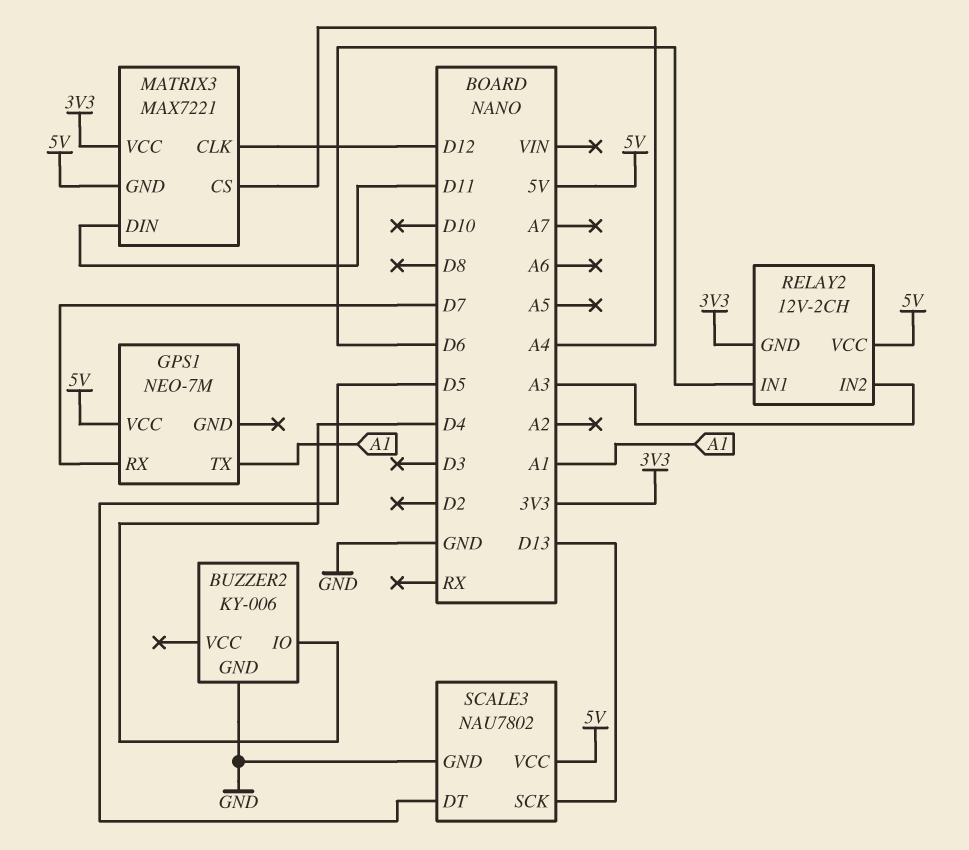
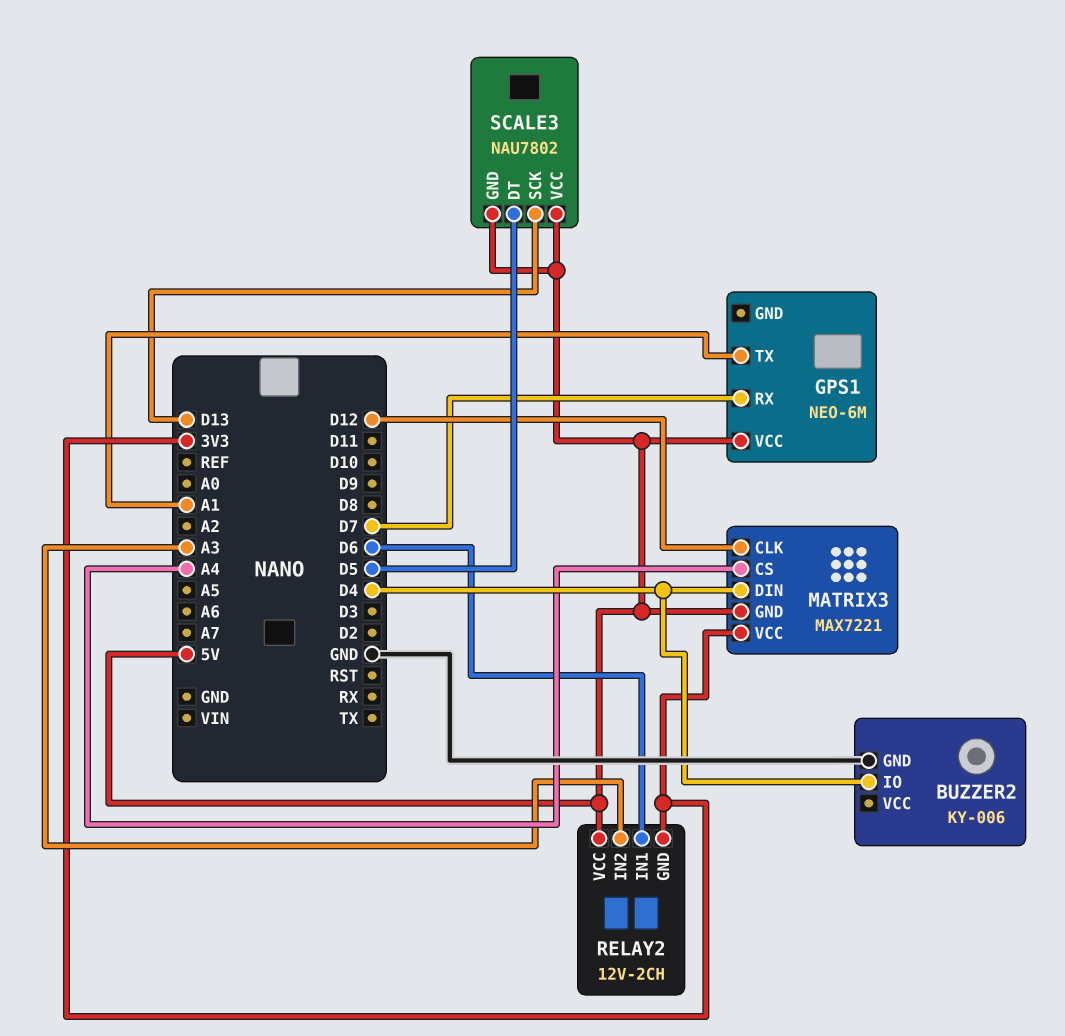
GPS1: NEO-7M -> NEO-6M
MATRIX3 pin DIN: D11 -> D4
SCALE3 pin GND: GND -> 5V

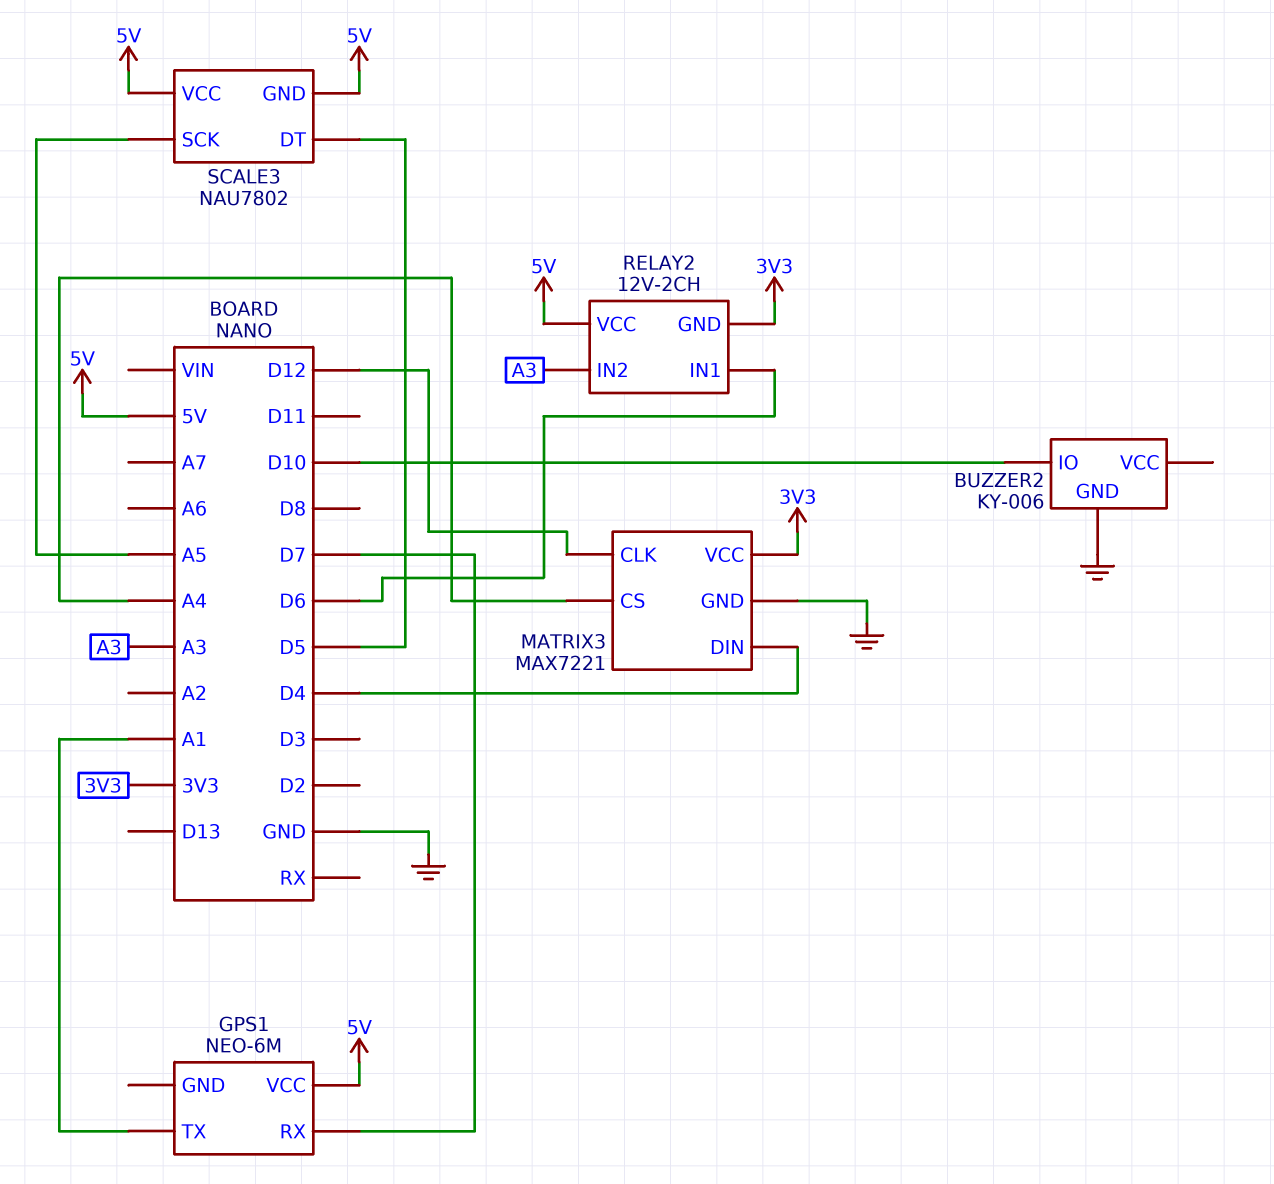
BUZZER2 pin IO: D4 -> D10
MATRIX3 pin GND: 5V -> GND
SCALE3 pin SCK: D13 -> A5

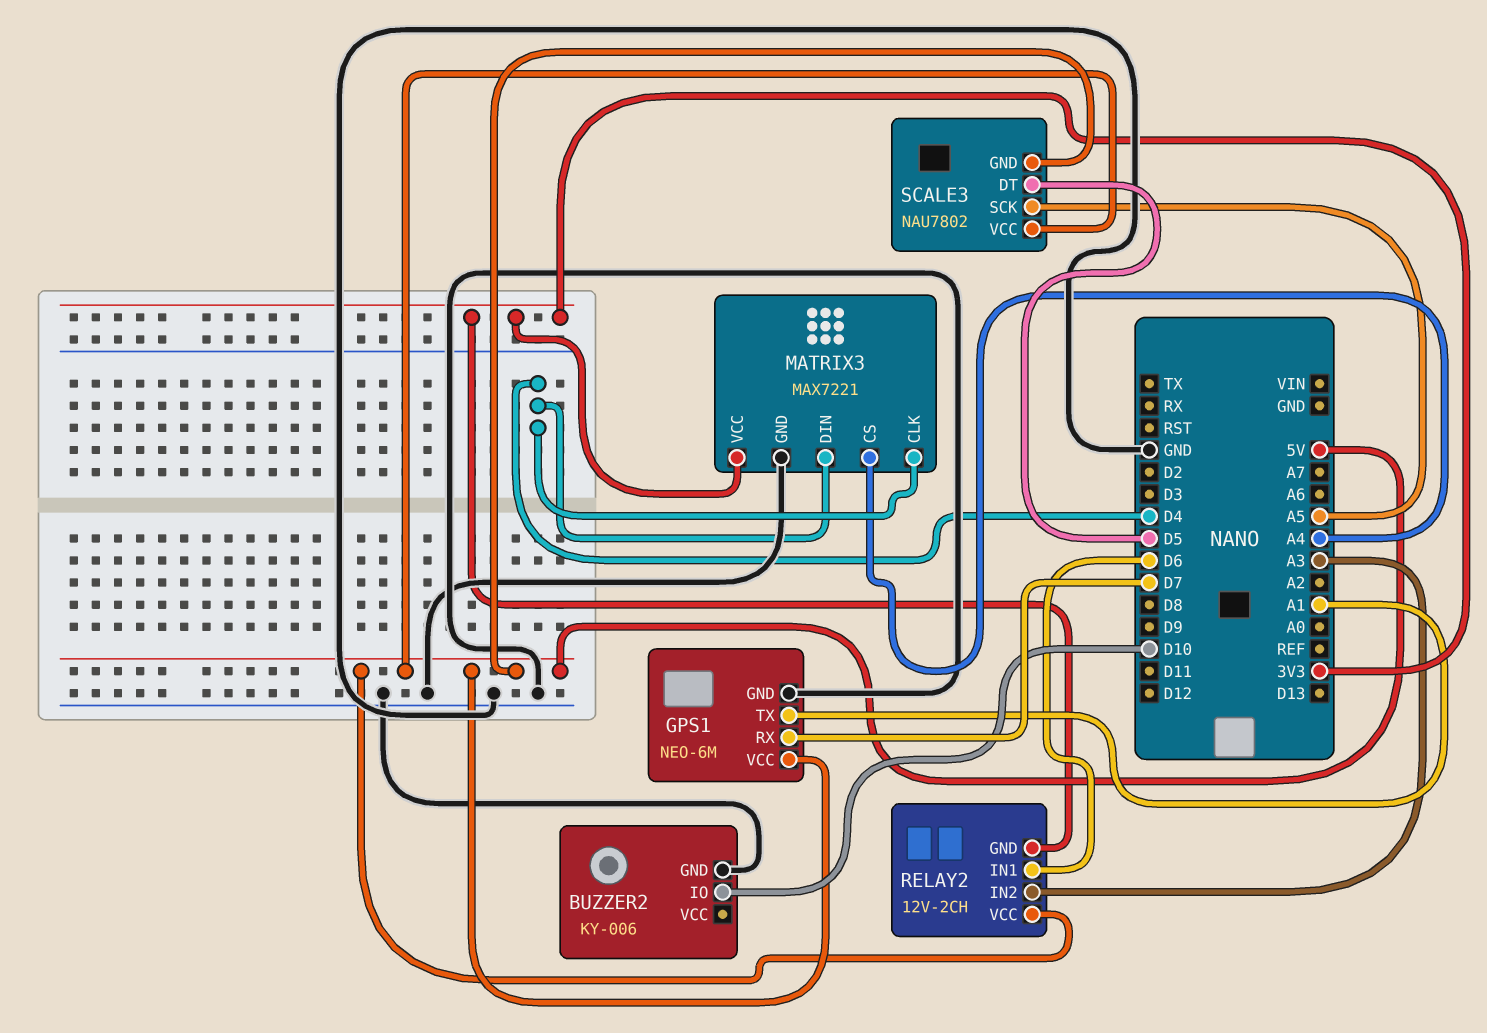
GPS1 pin GND: none -> GND
MATRIX3 pin CLK: D12 -> D4

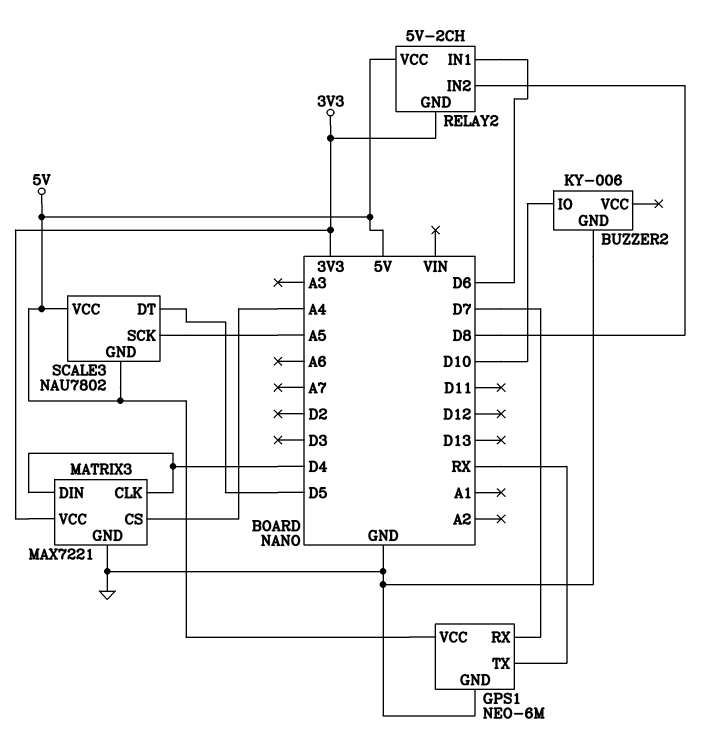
GPS1 pin TX: A1 -> RX
RELAY2: 12V-2CH -> 5V-2CH
RELAY2 pin IN2: A3 -> D8

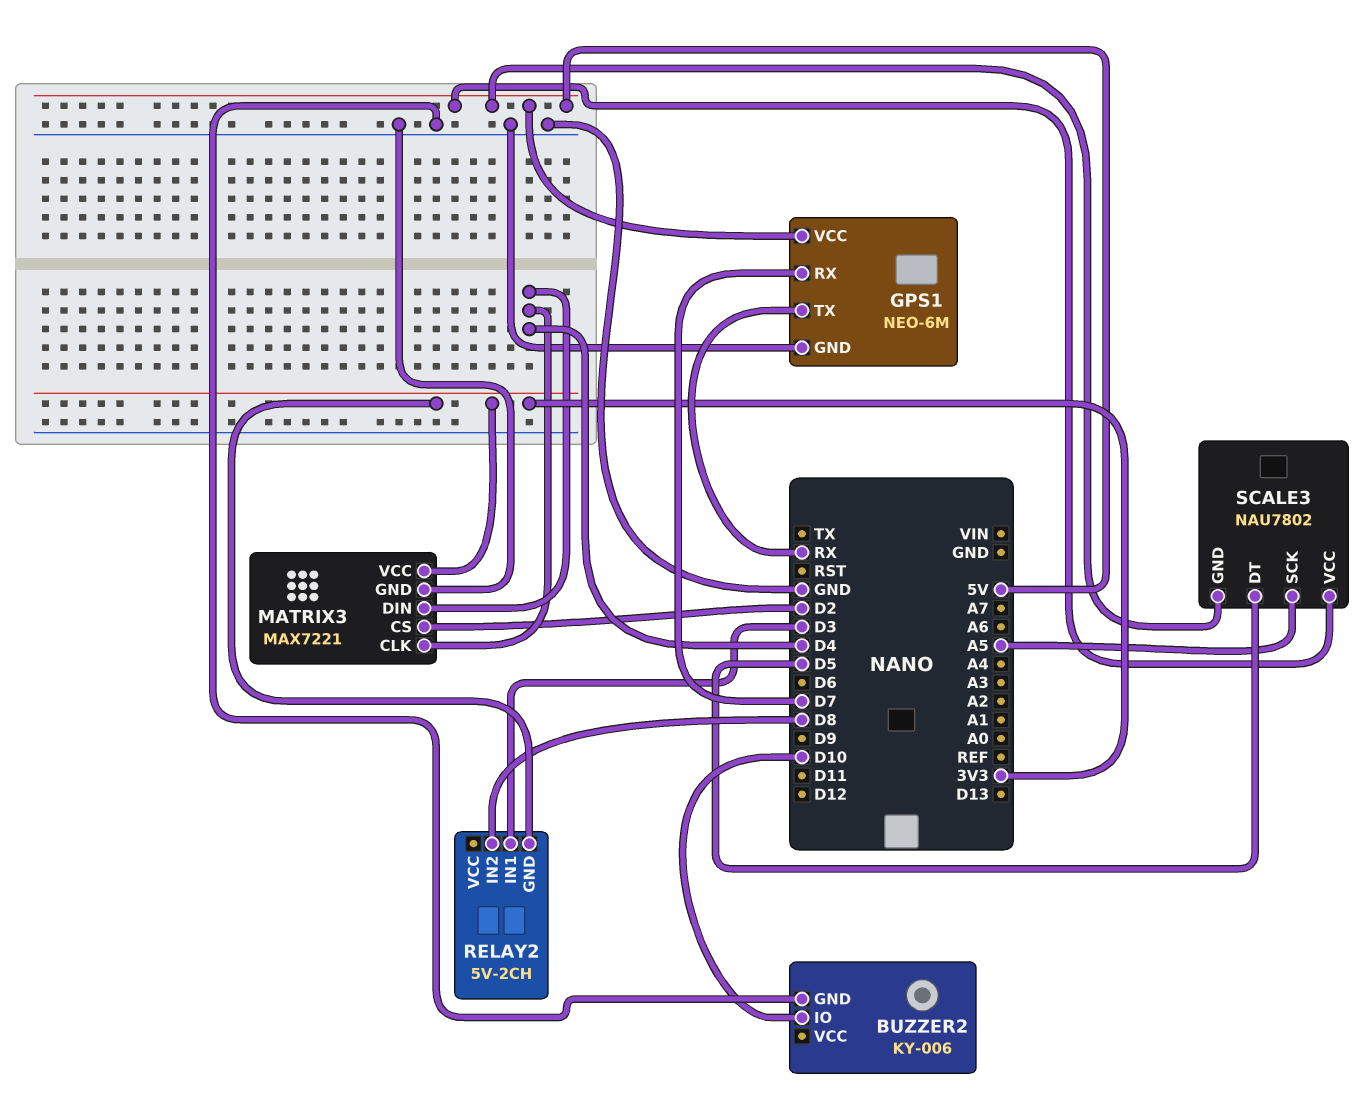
MATRIX3 pin CS: A4 -> D2
RELAY2 pin IN1: D6 -> D3
RELAY2 pin VCC: 5V -> none

